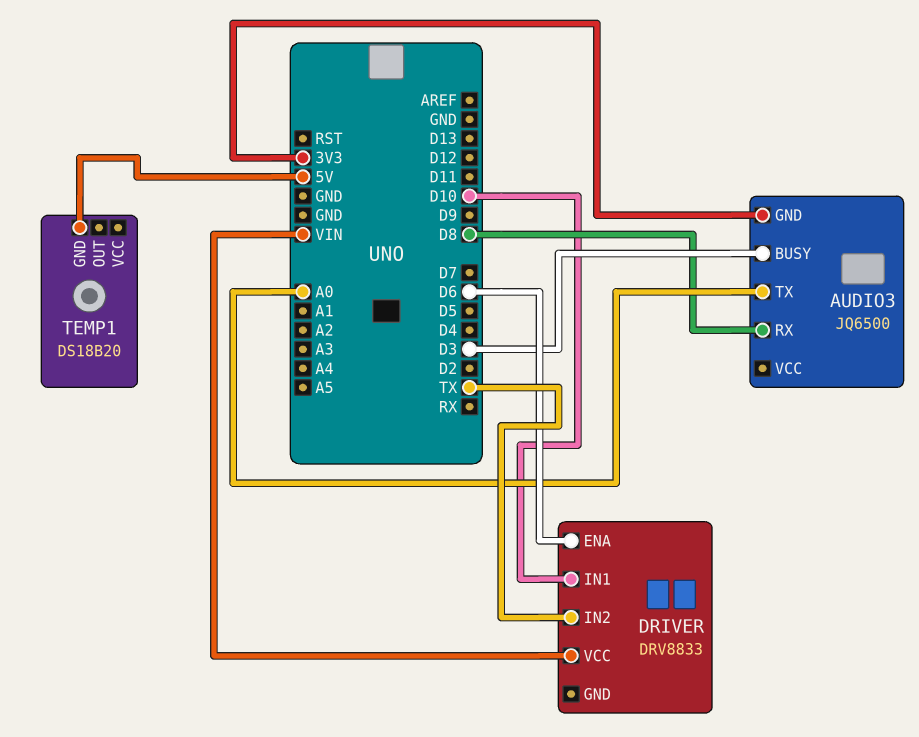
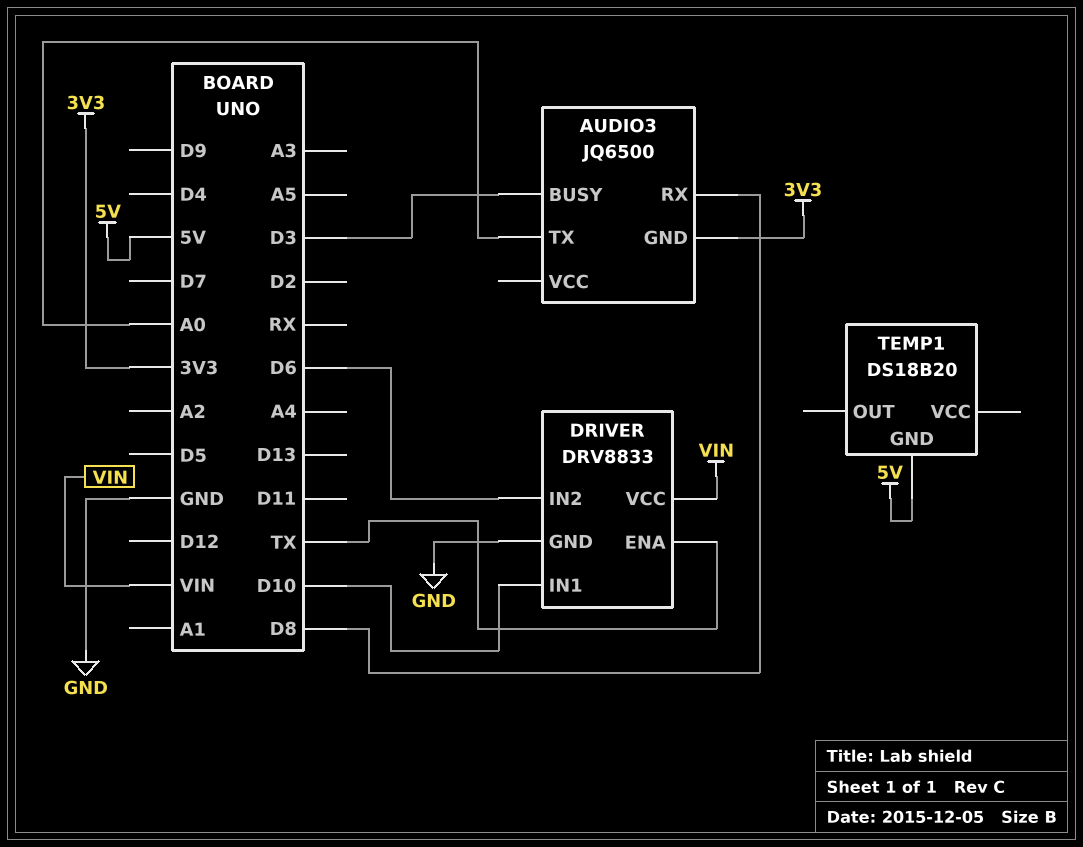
DRIVER pin ENA: D6 -> TX
DRIVER pin GND: none -> GND
DRIVER pin IN2: TX -> D6

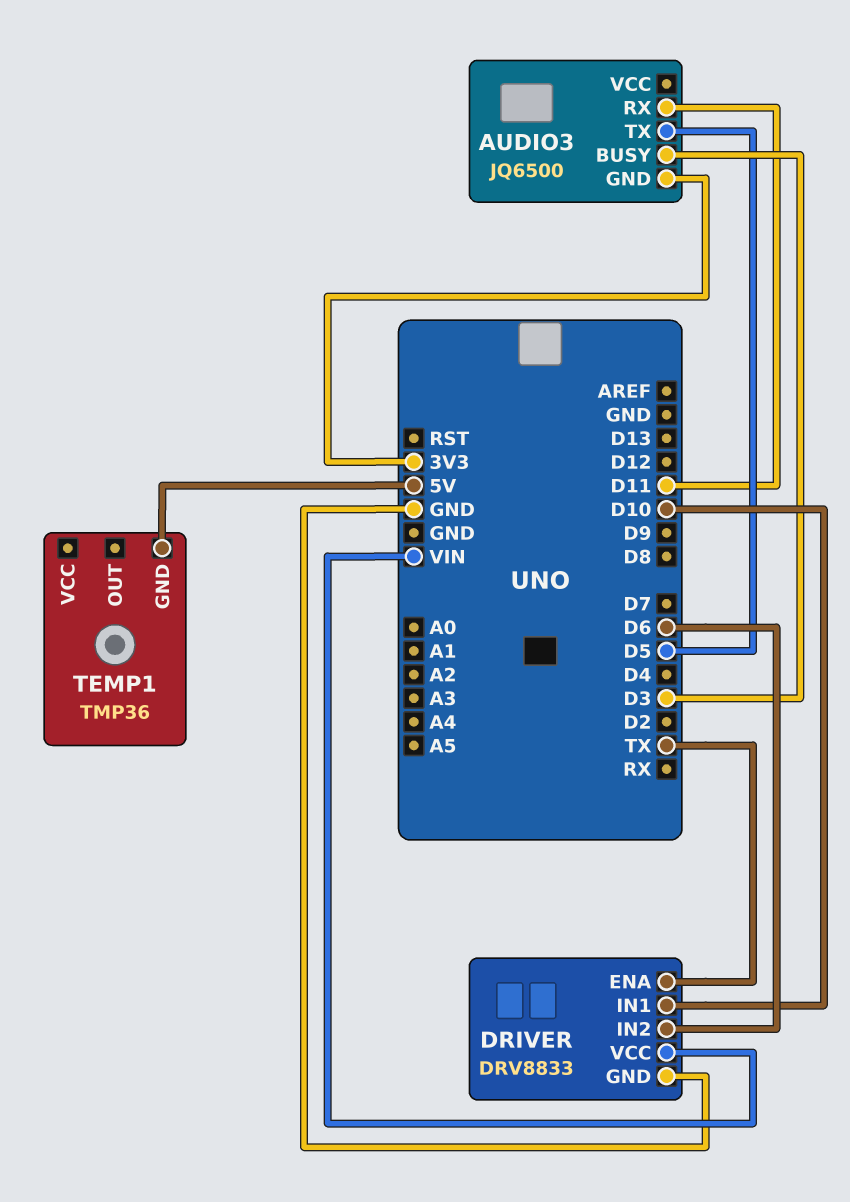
AUDIO3 pin RX: D8 -> D11
AUDIO3 pin TX: A0 -> D5
TEMP1: DS18B20 -> TMP36

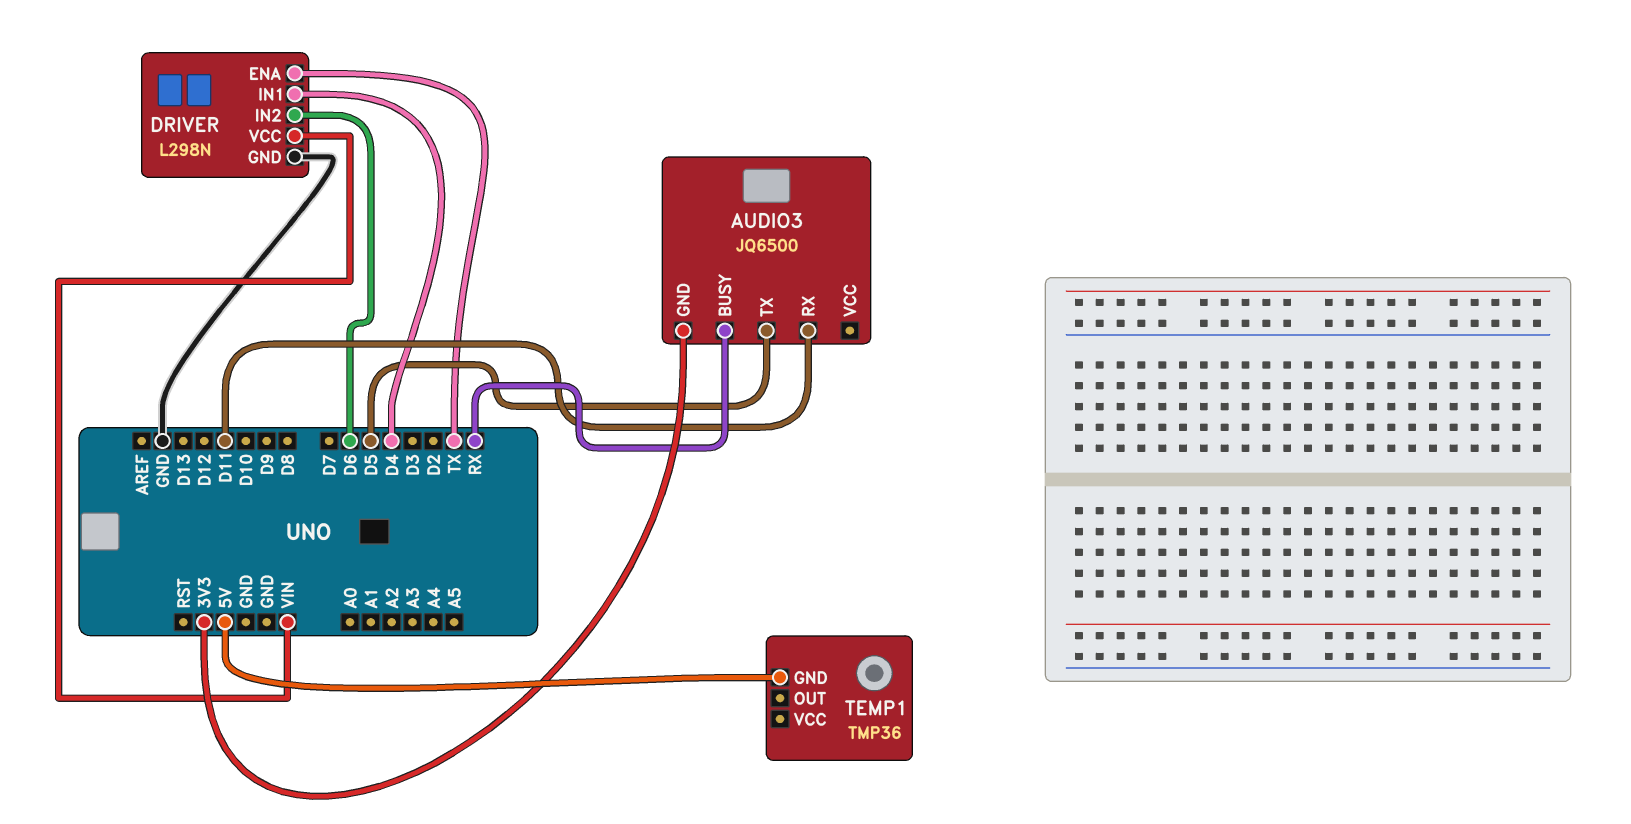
AUDIO3 pin BUSY: D3 -> RX
DRIVER: DRV8833 -> L298N
DRIVER pin IN1: D10 -> D4

